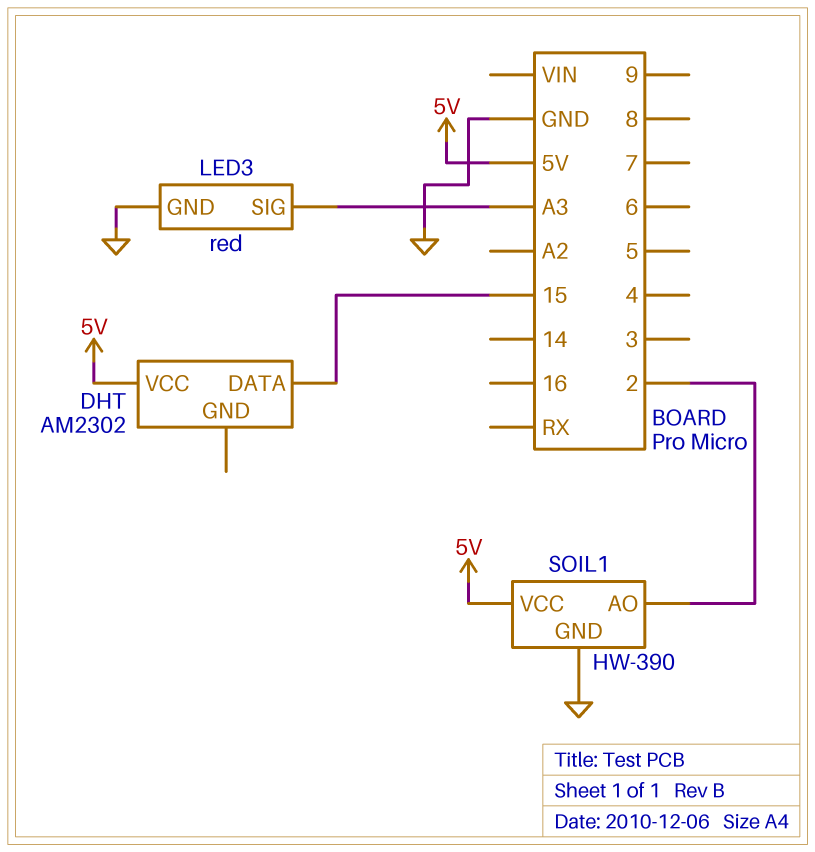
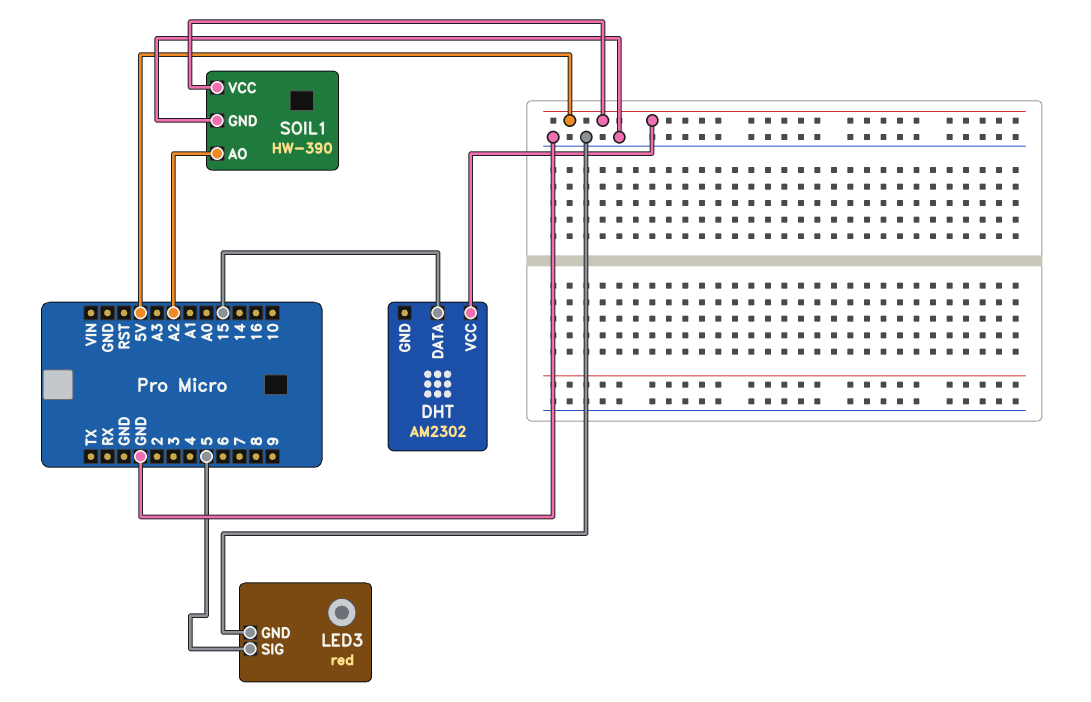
LED3 pin SIG: A3 -> 5
SOIL1 pin AO: 2 -> A2

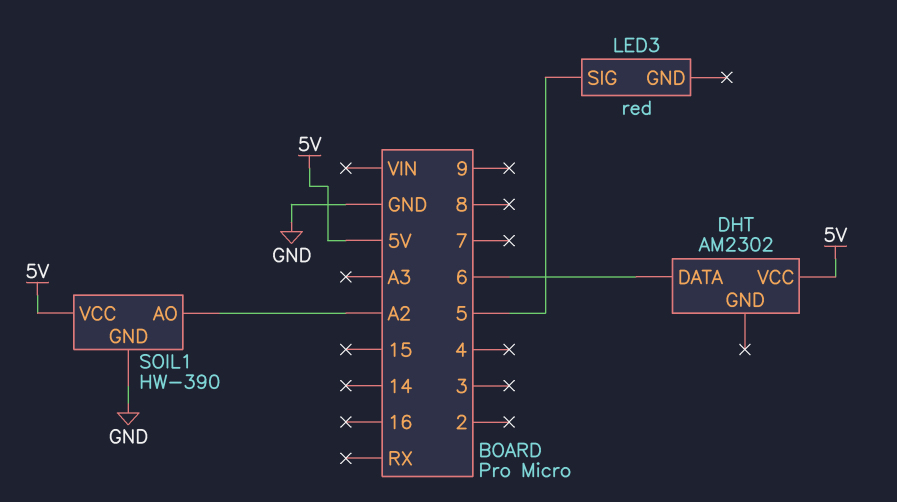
DHT pin DATA: 15 -> 6
LED3 pin GND: GND -> none

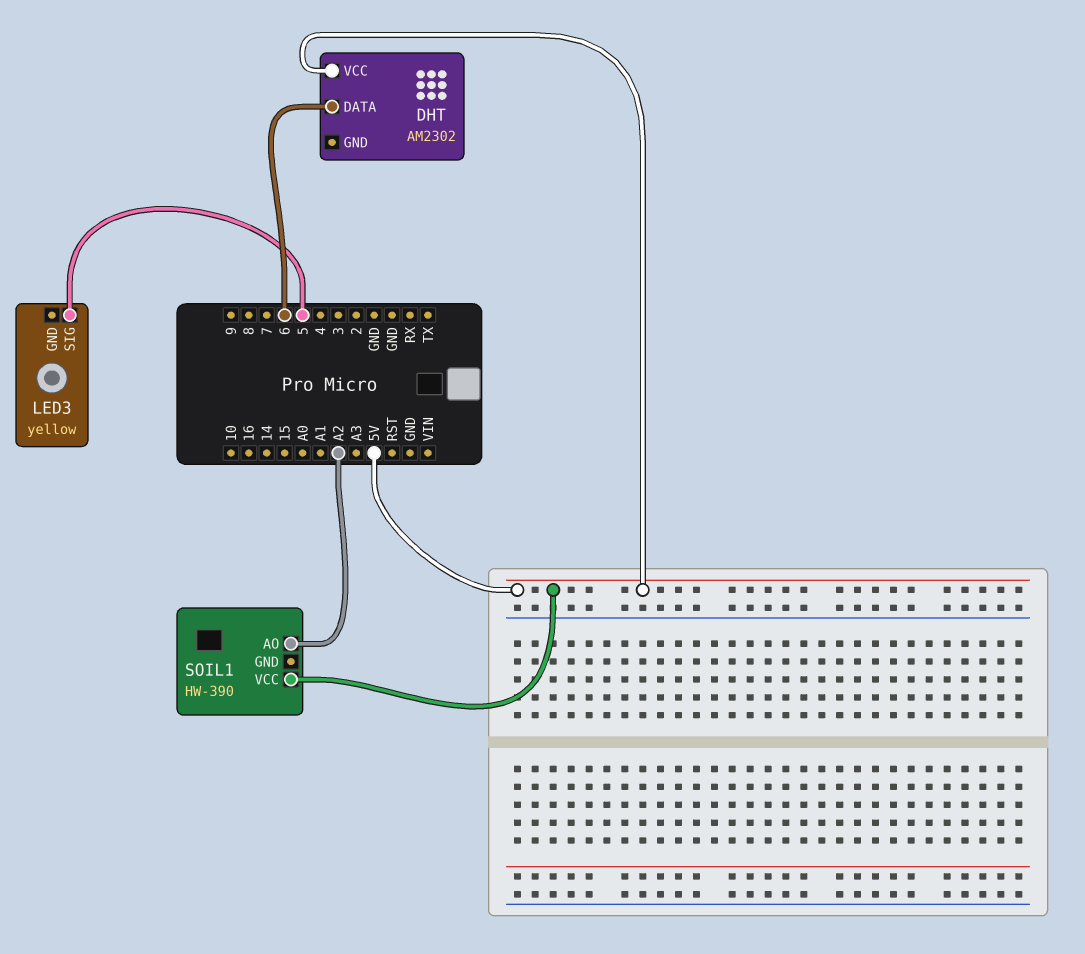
LED3: red -> yellow
SOIL1 pin GND: GND -> none

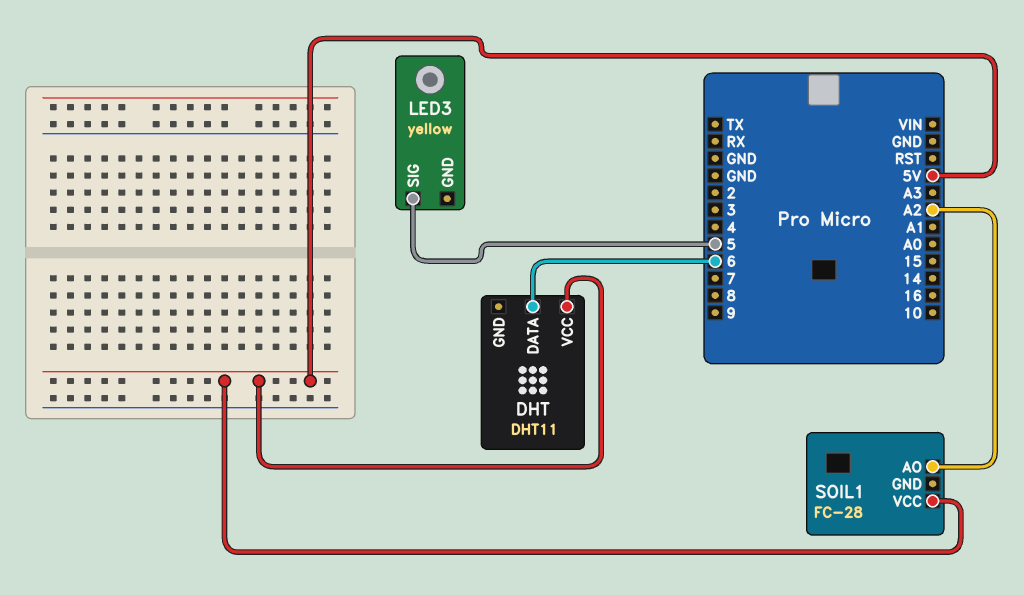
DHT: AM2302 -> DHT11
SOIL1: HW-390 -> FC-28

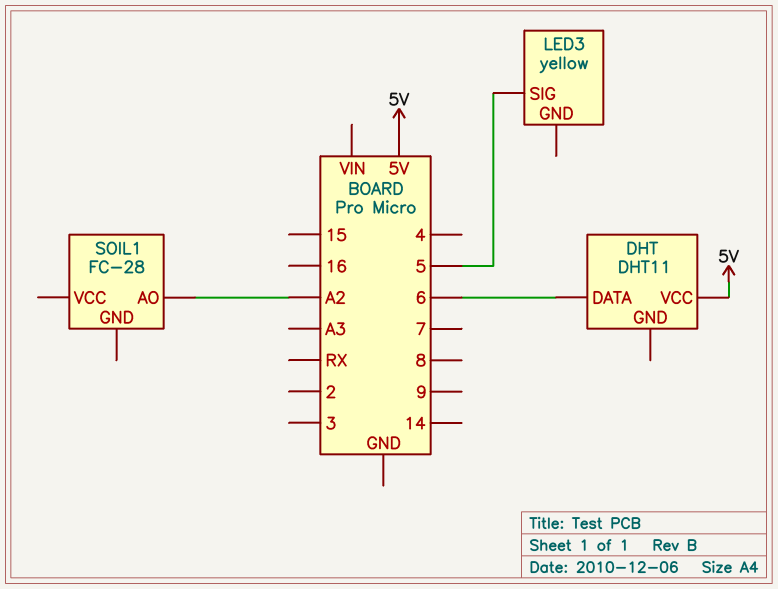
SOIL1 pin VCC: 5V -> none

